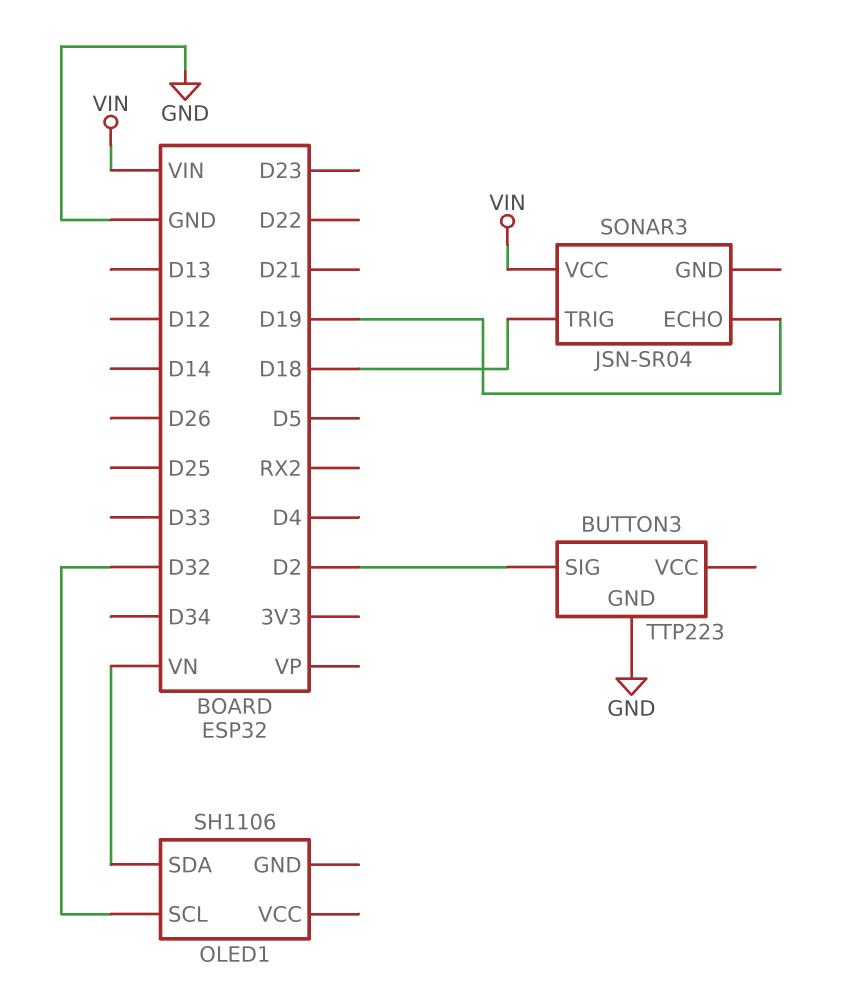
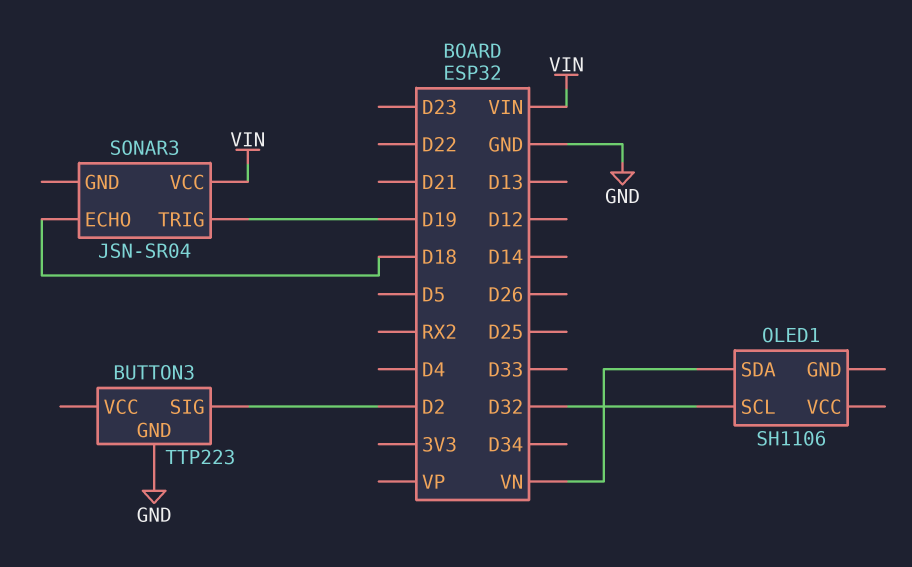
SONAR3 pin ECHO: D19 -> D18
SONAR3 pin TRIG: D18 -> D19

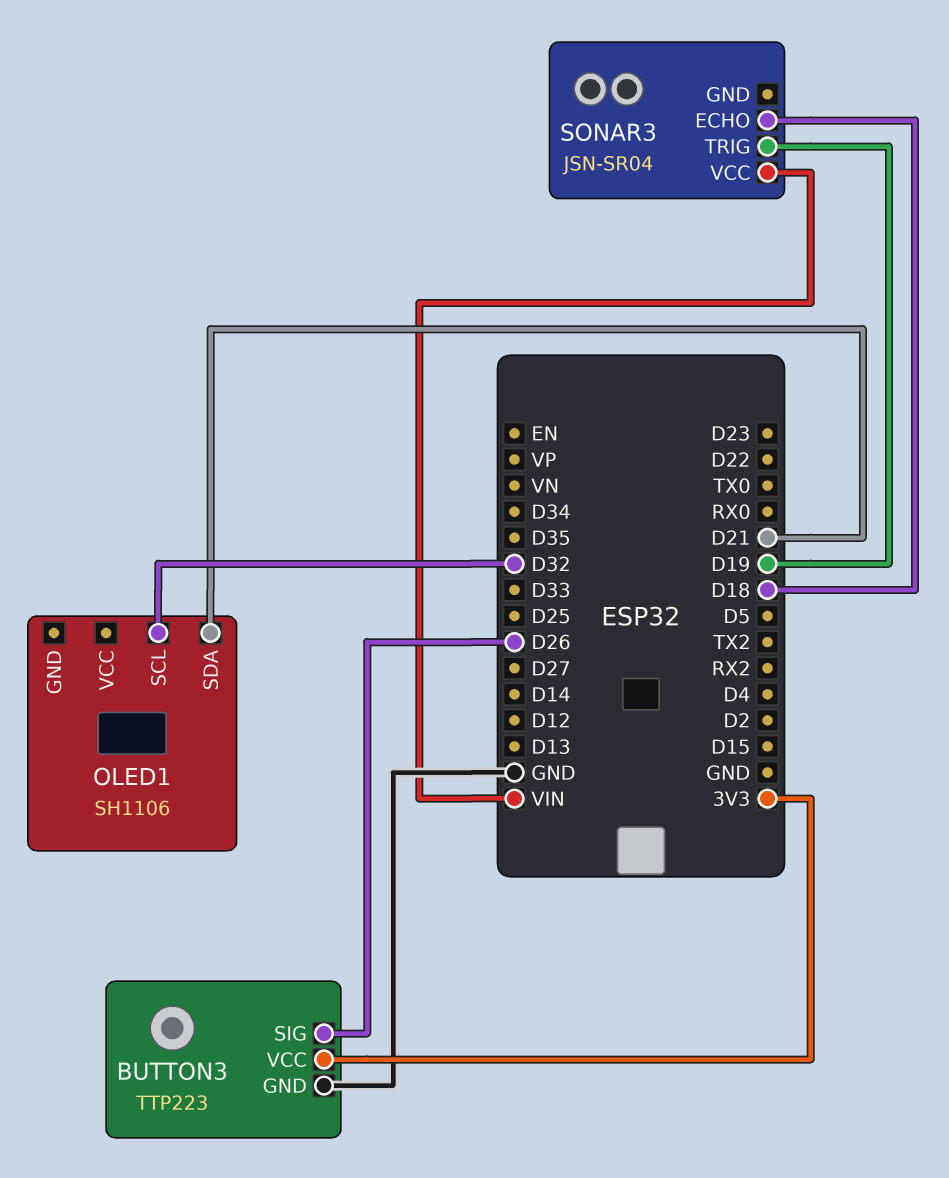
BUTTON3 pin SIG: D2 -> D26
BUTTON3 pin VCC: none -> 3V3
OLED1 pin SDA: VN -> D21

